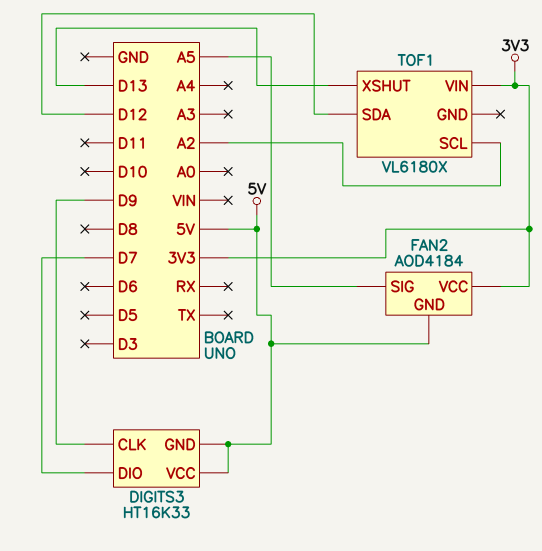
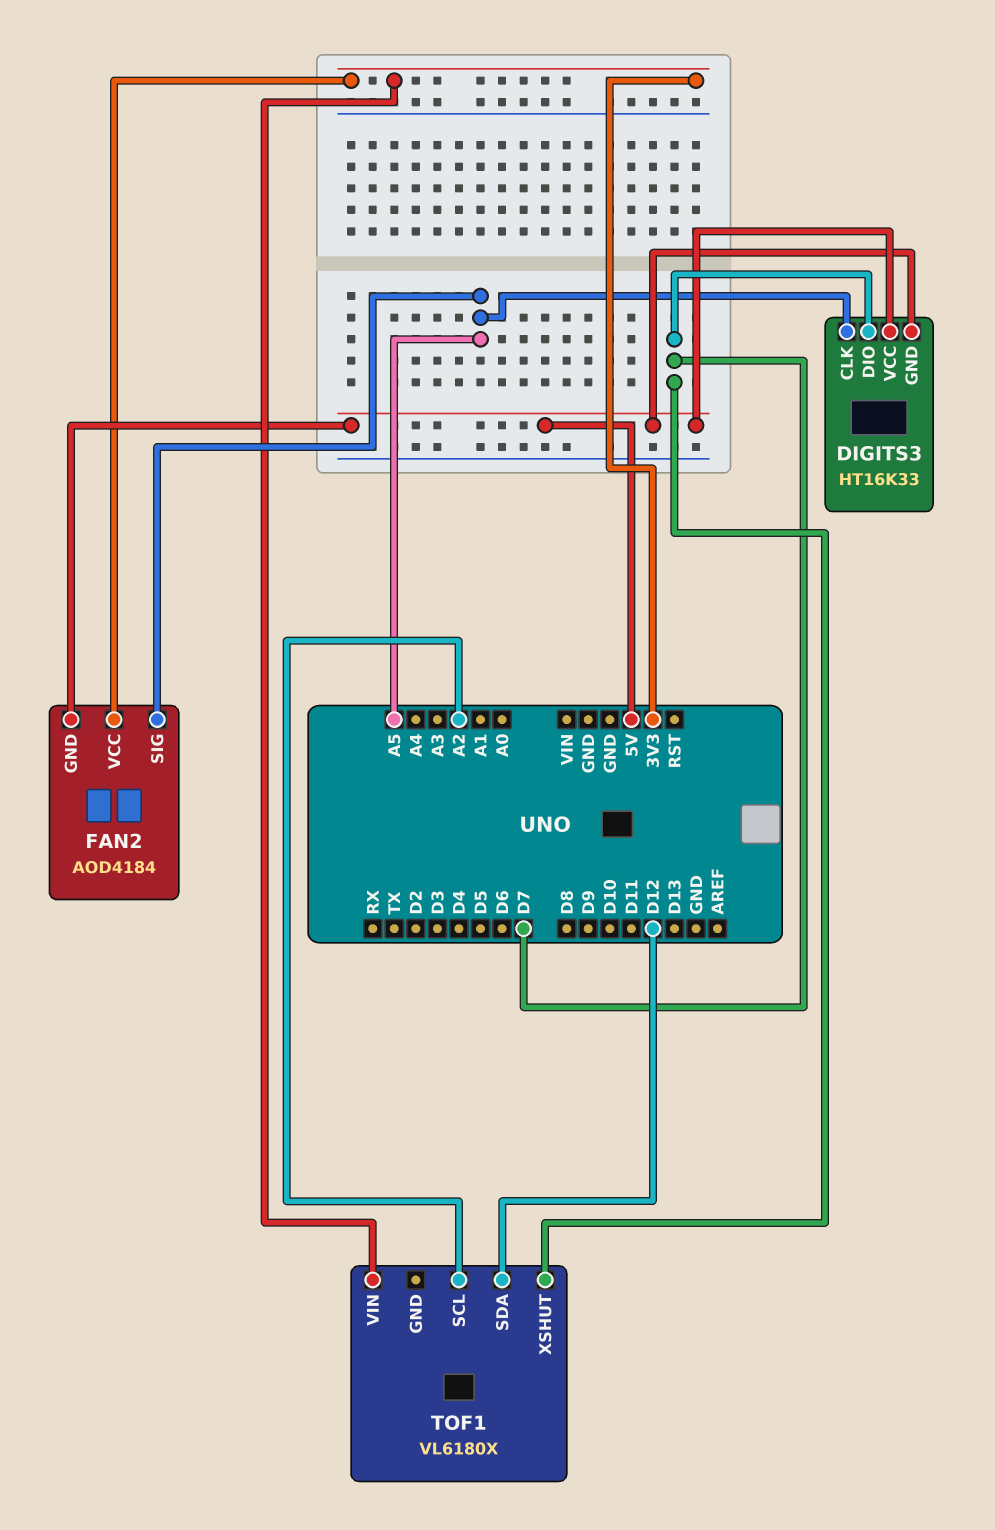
DIGITS3 pin CLK: D9 -> A5
TOF1 pin XSHUT: D13 -> D7

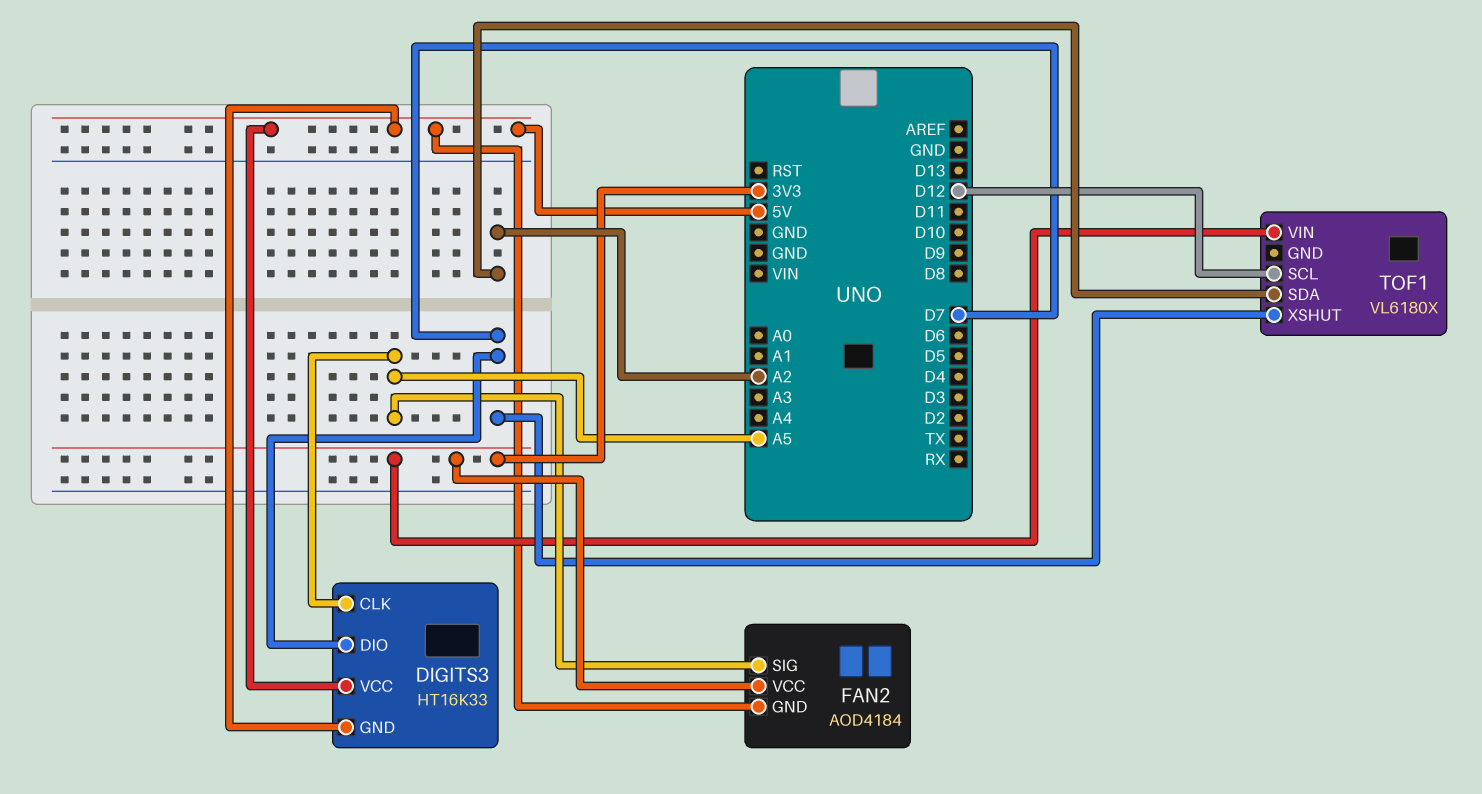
TOF1 pin SCL: A2 -> D12
TOF1 pin SDA: D12 -> A2

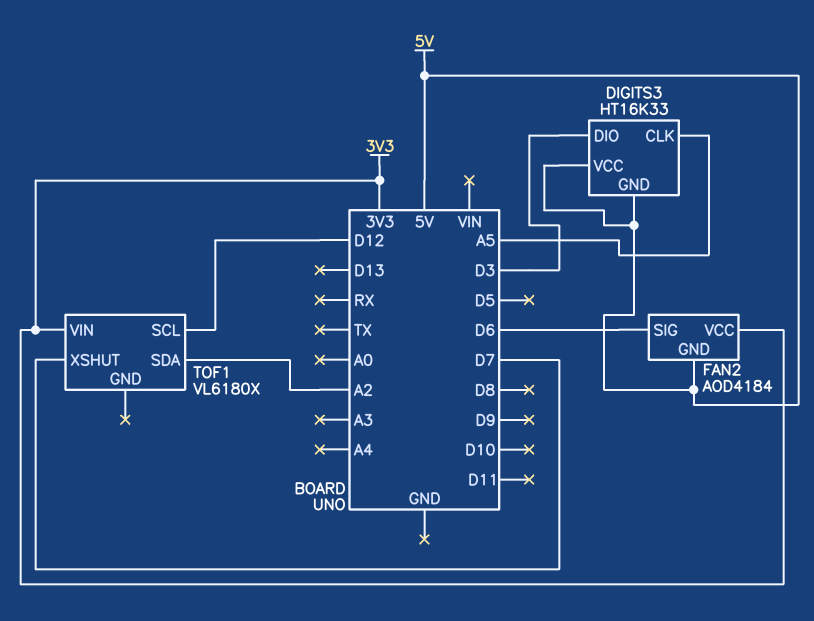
DIGITS3 pin DIO: D7 -> D3
FAN2 pin SIG: A5 -> D6

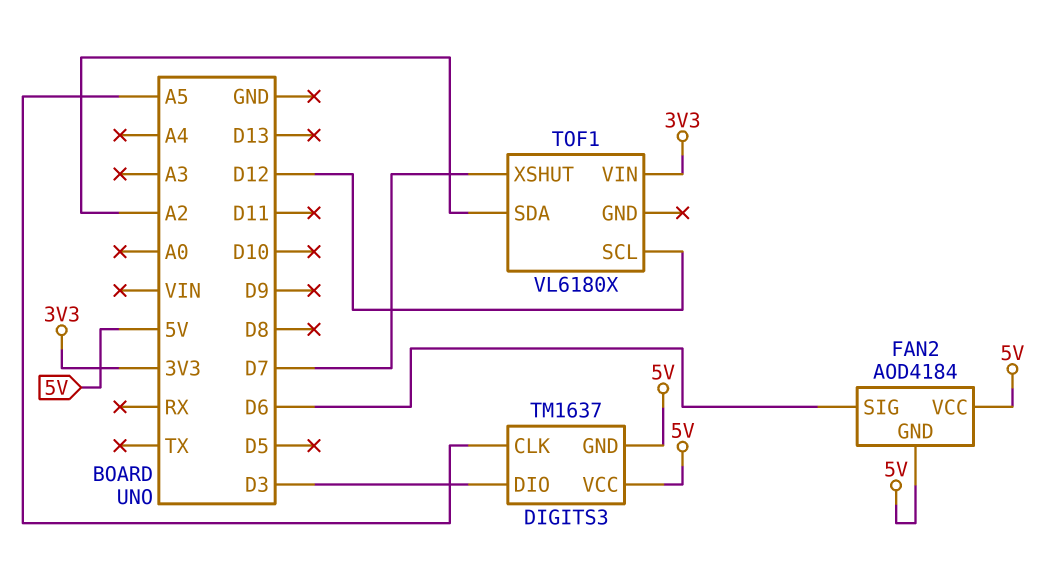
DIGITS3: HT16K33 -> TM1637
FAN2 pin VCC: 3V3 -> 5V

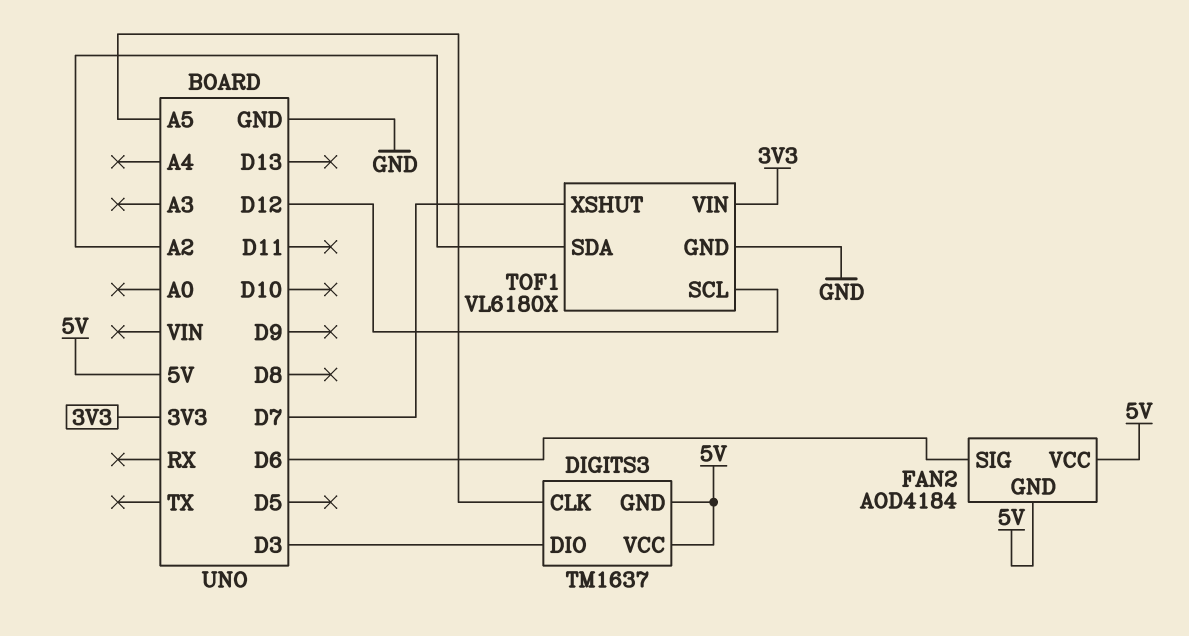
TOF1 pin GND: none -> GND

